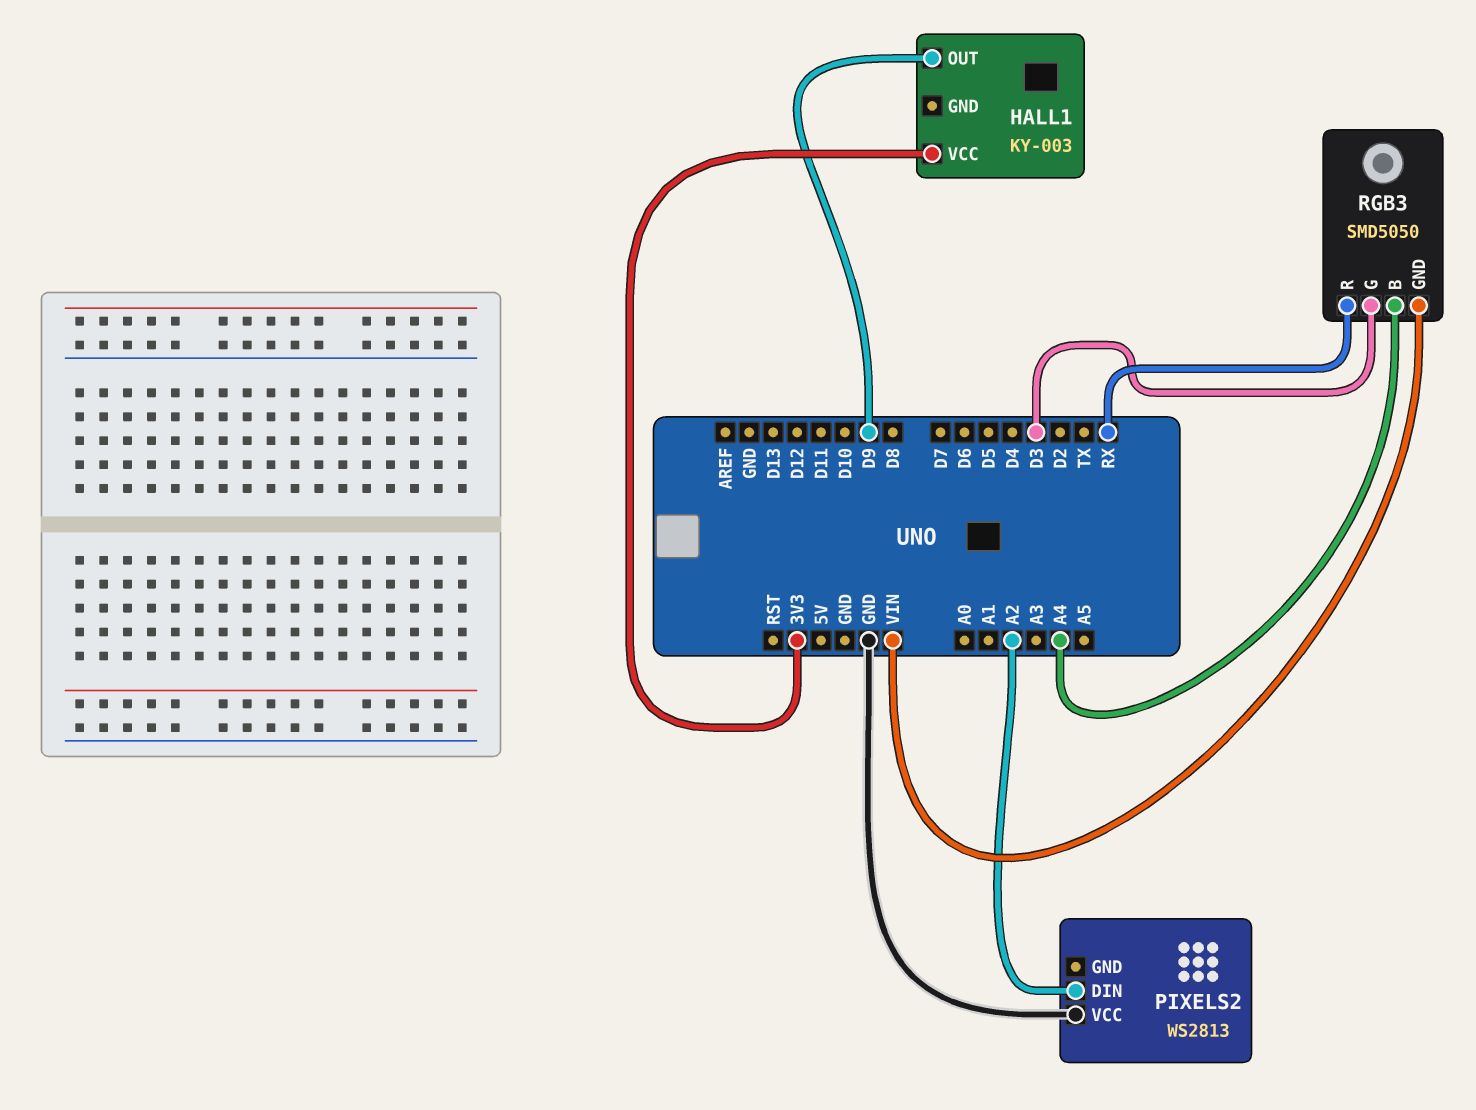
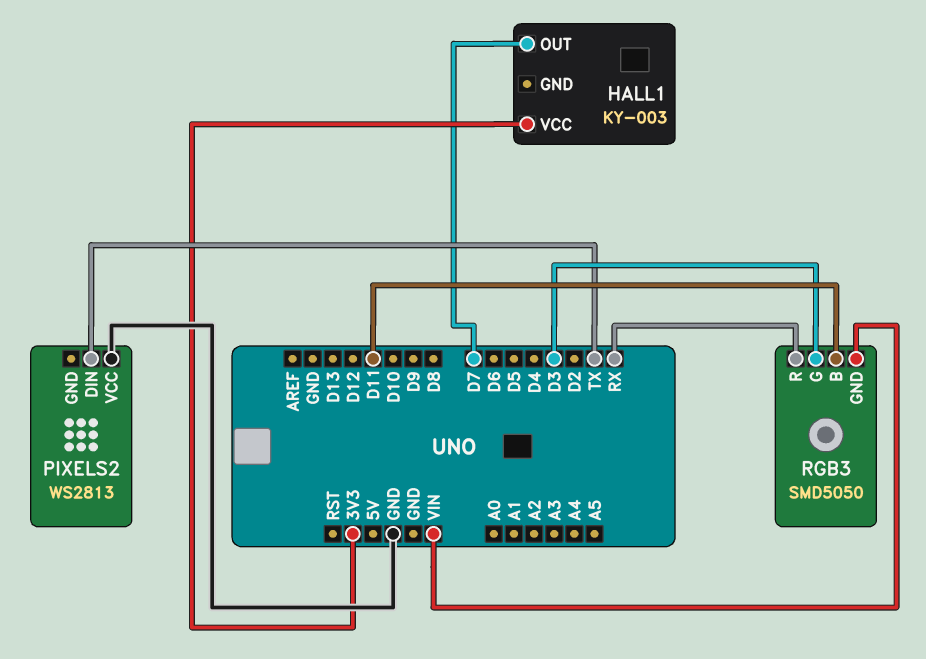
HALL1 pin OUT: D9 -> D7
PIXELS2 pin DIN: A2 -> TX
RGB3 pin B: A4 -> D11

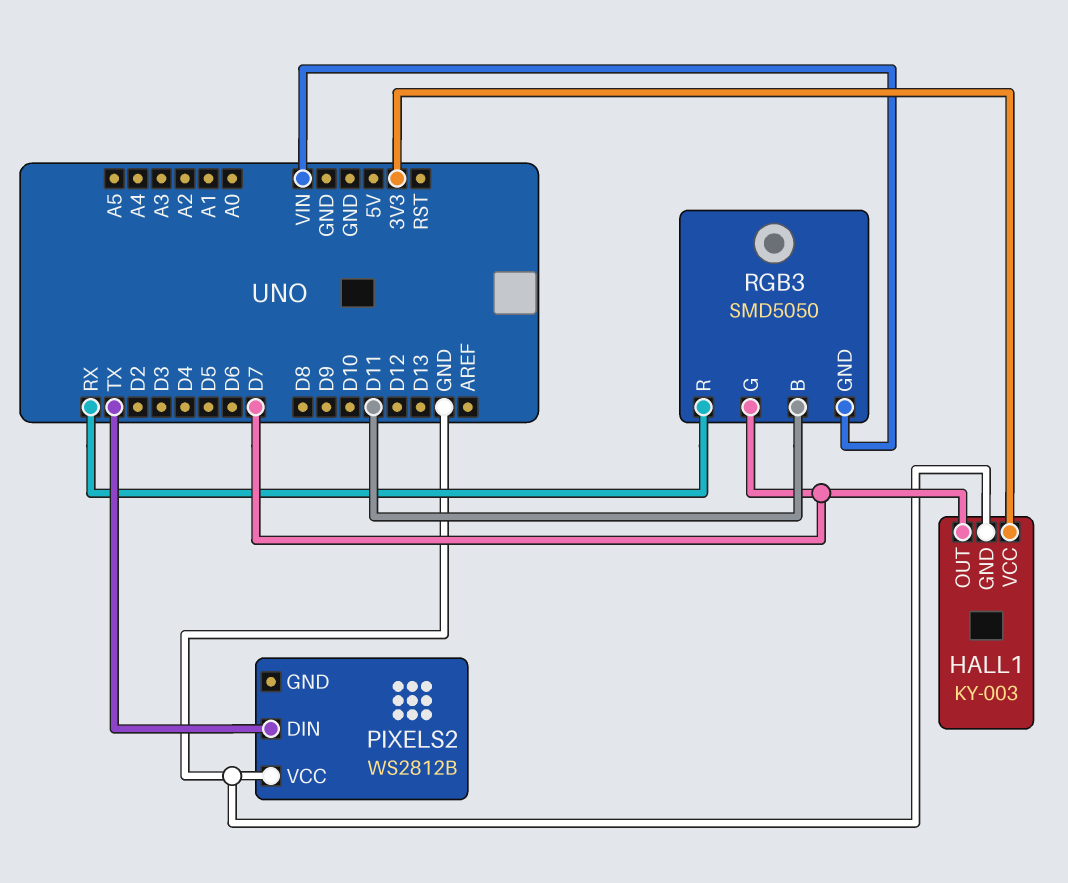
HALL1 pin GND: none -> GND
PIXELS2: WS2813 -> WS2812B
RGB3 pin G: D3 -> D7

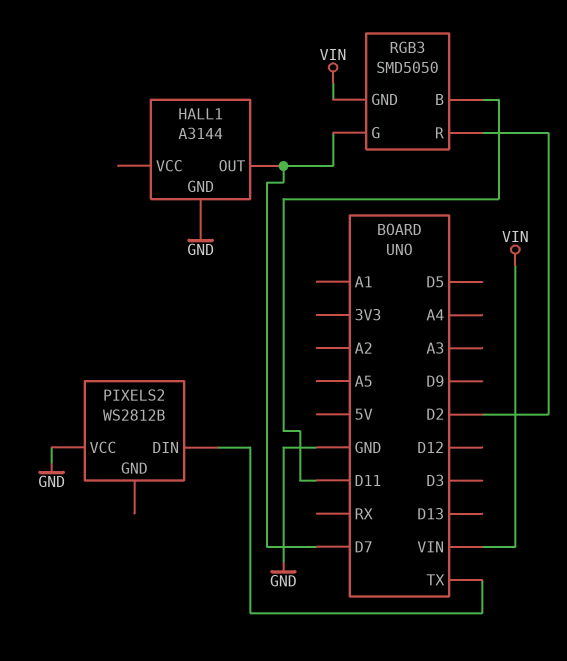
HALL1: KY-003 -> A3144
HALL1 pin VCC: 3V3 -> none
RGB3 pin R: RX -> D2

